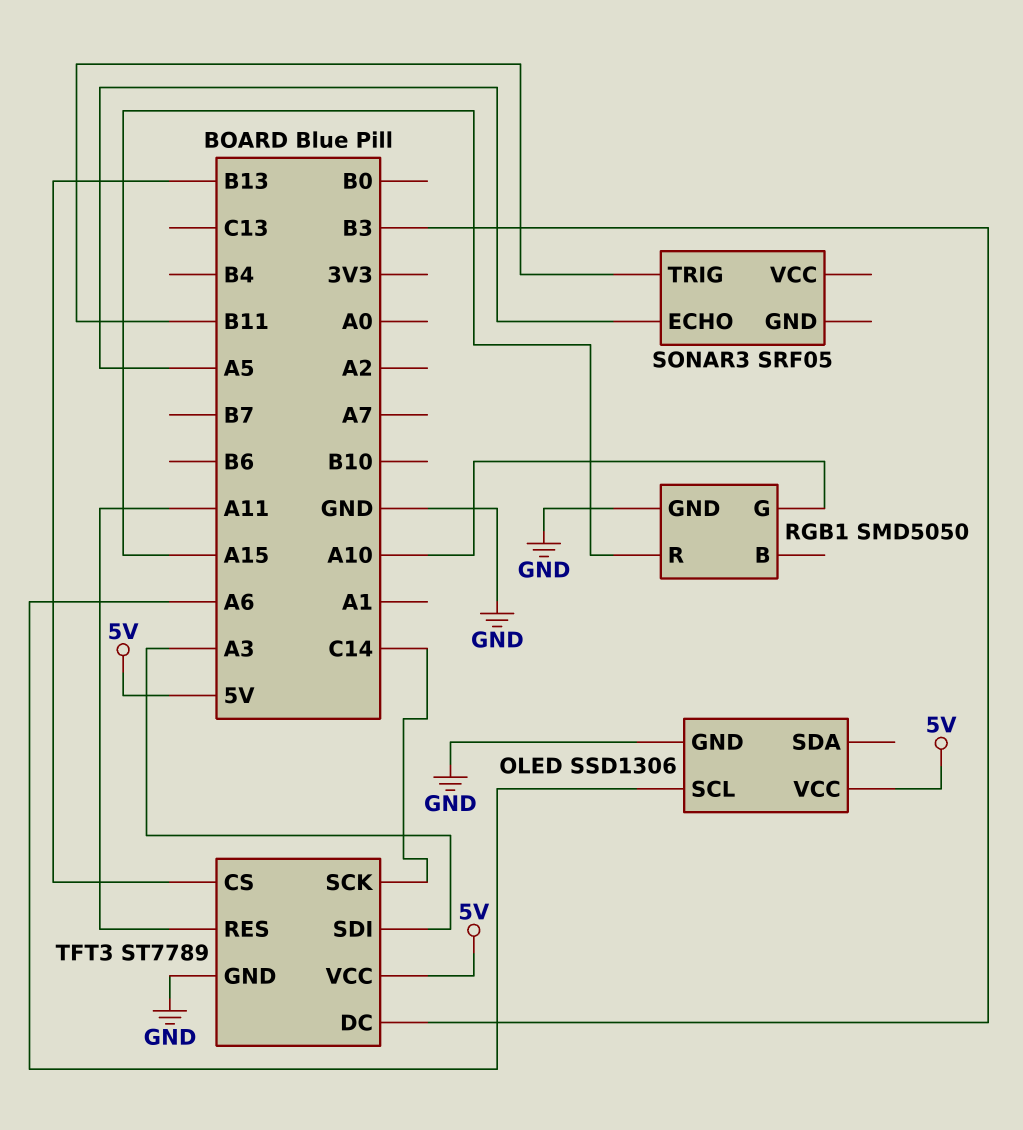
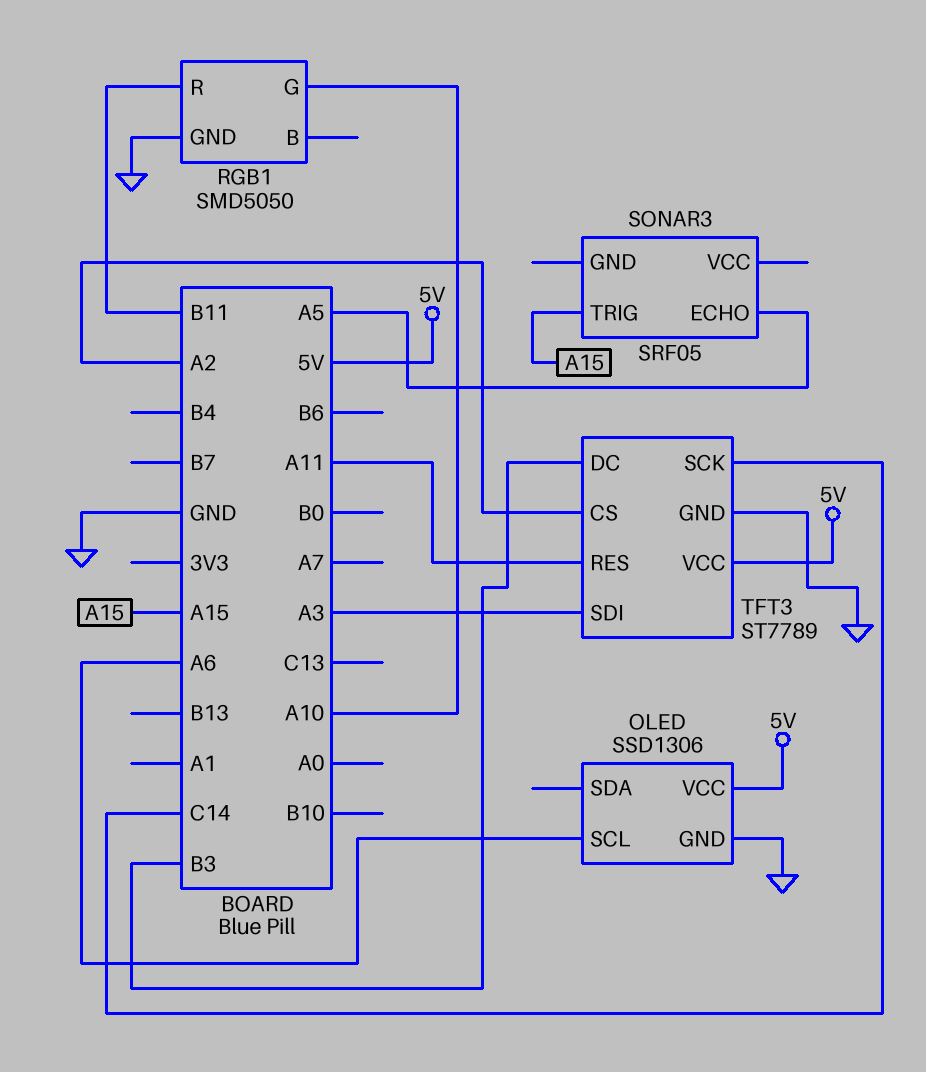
RGB1 pin R: A15 -> B11
SONAR3 pin TRIG: B11 -> A15
TFT3 pin CS: B13 -> A2

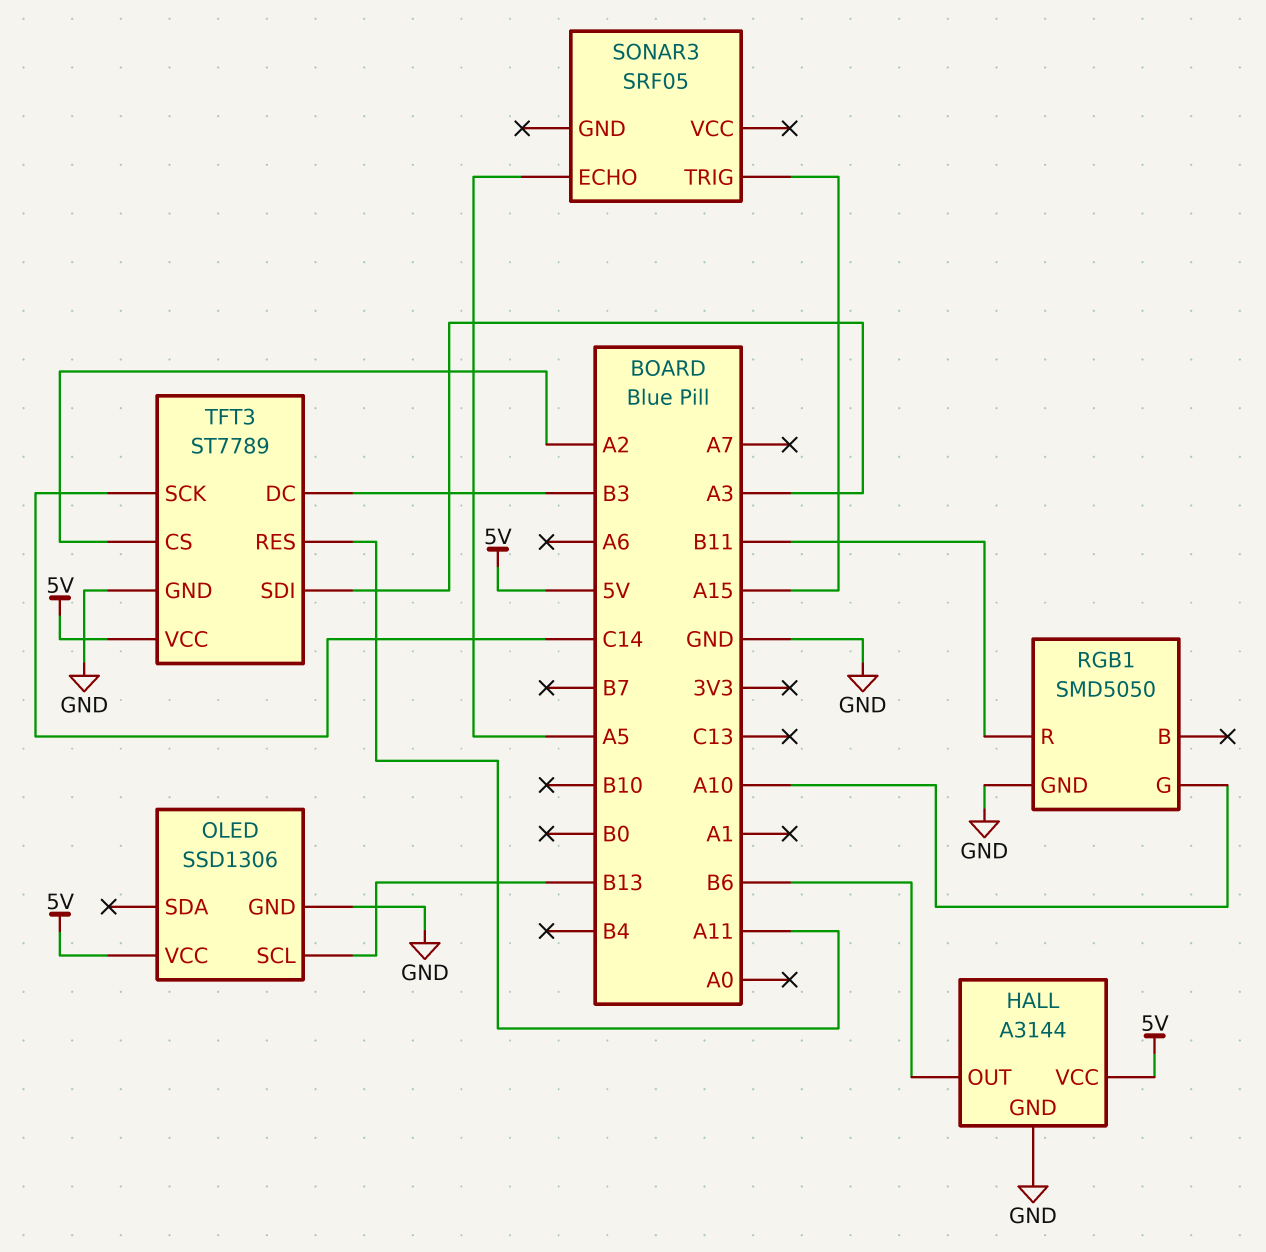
HALL: none -> A3144
HALL pin GND: none -> GND
HALL pin OUT: none -> B6
HALL pin VCC: none -> 5V
OLED pin SCL: A6 -> B13

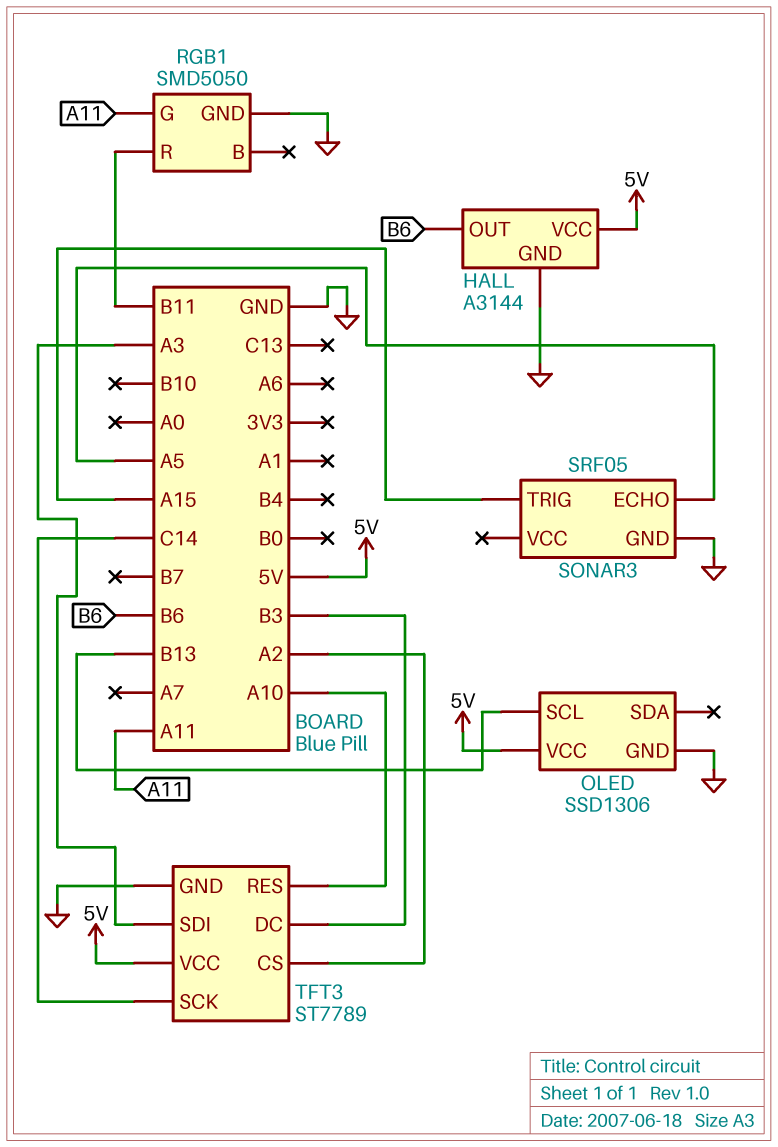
RGB1 pin G: A10 -> A11
SONAR3 pin GND: none -> GND
TFT3 pin RES: A11 -> A10

